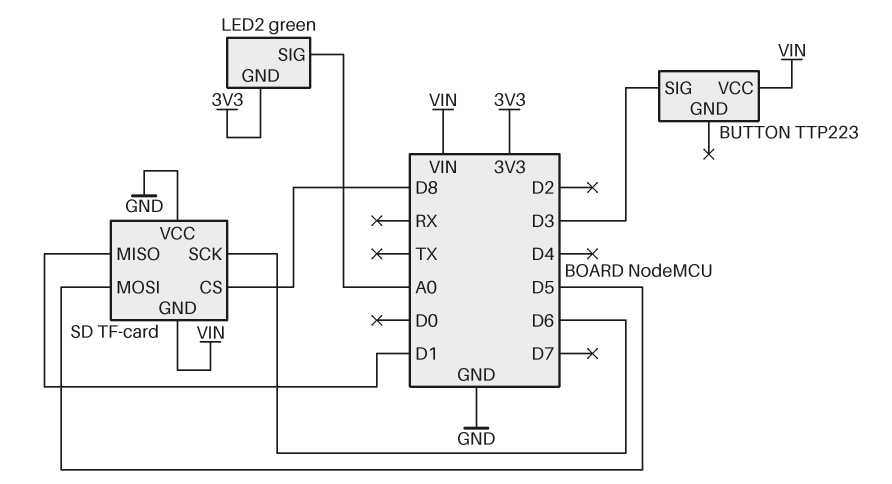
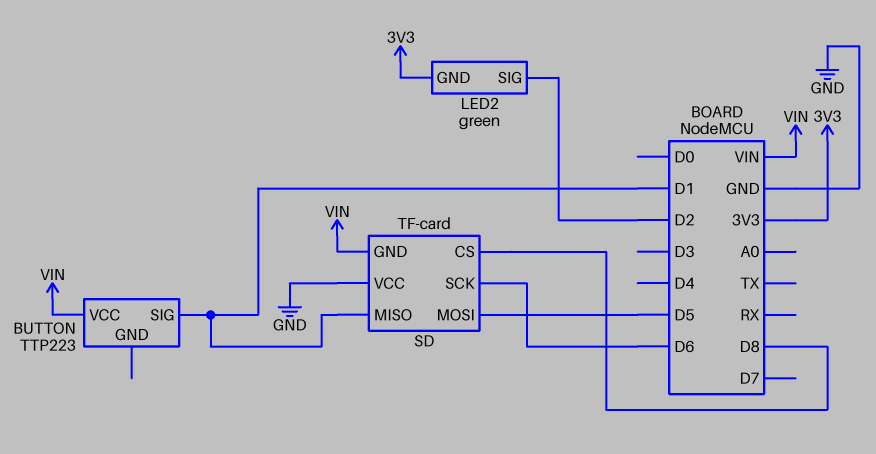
BUTTON pin SIG: D3 -> D1
LED2 pin SIG: A0 -> D2

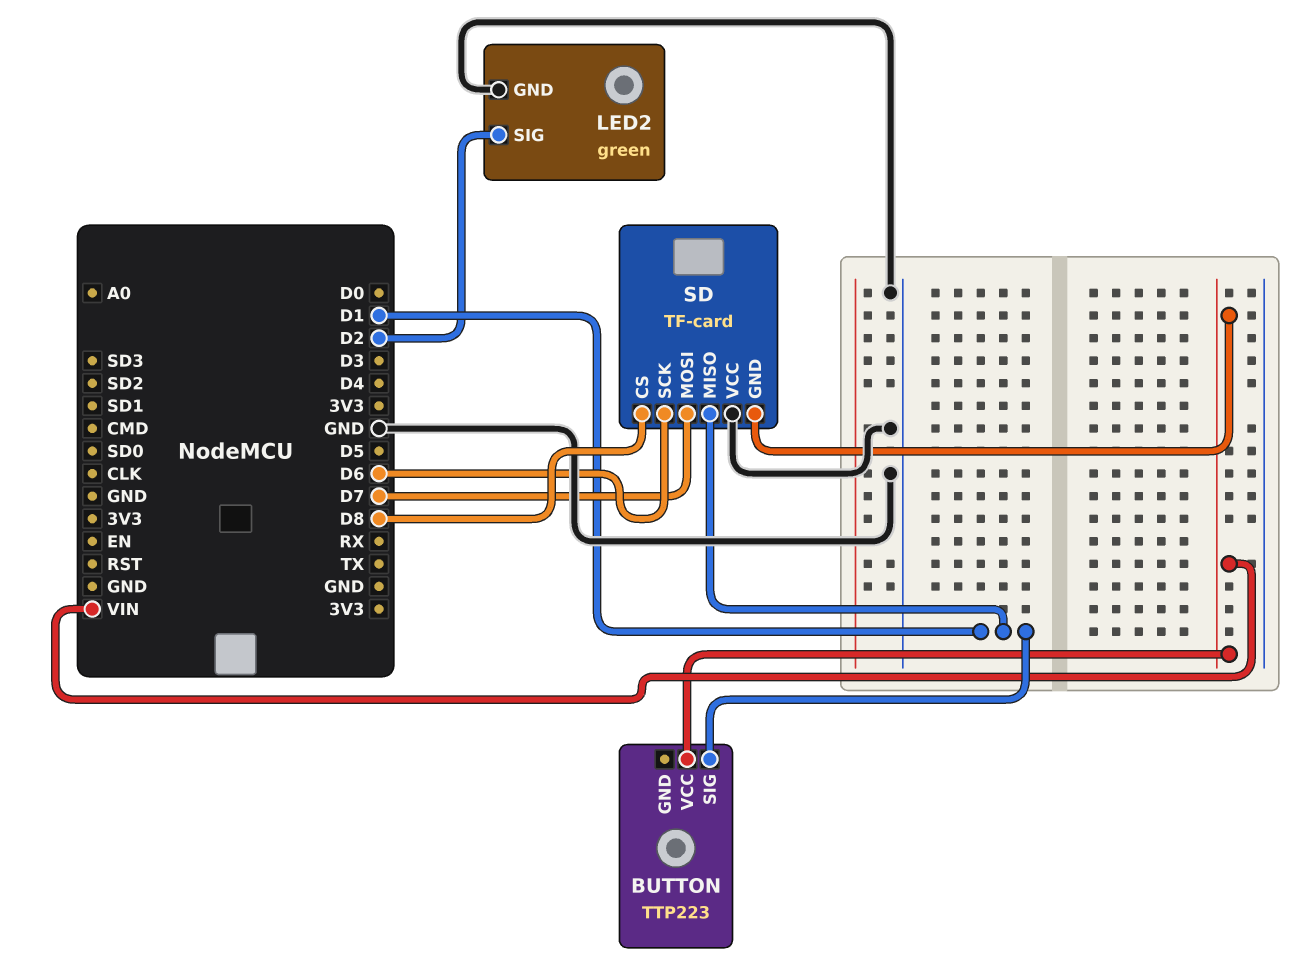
LED2 pin GND: 3V3 -> GND
SD pin MOSI: D5 -> D7

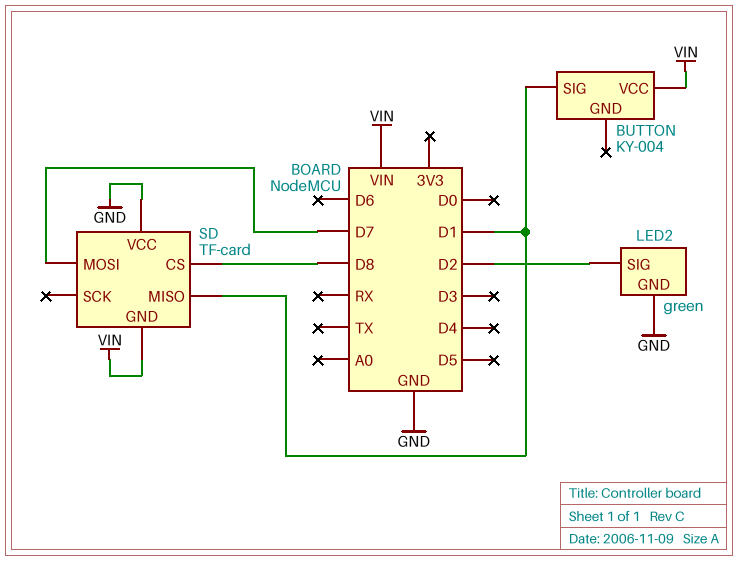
BUTTON: TTP223 -> KY-004
SD pin SCK: D6 -> none

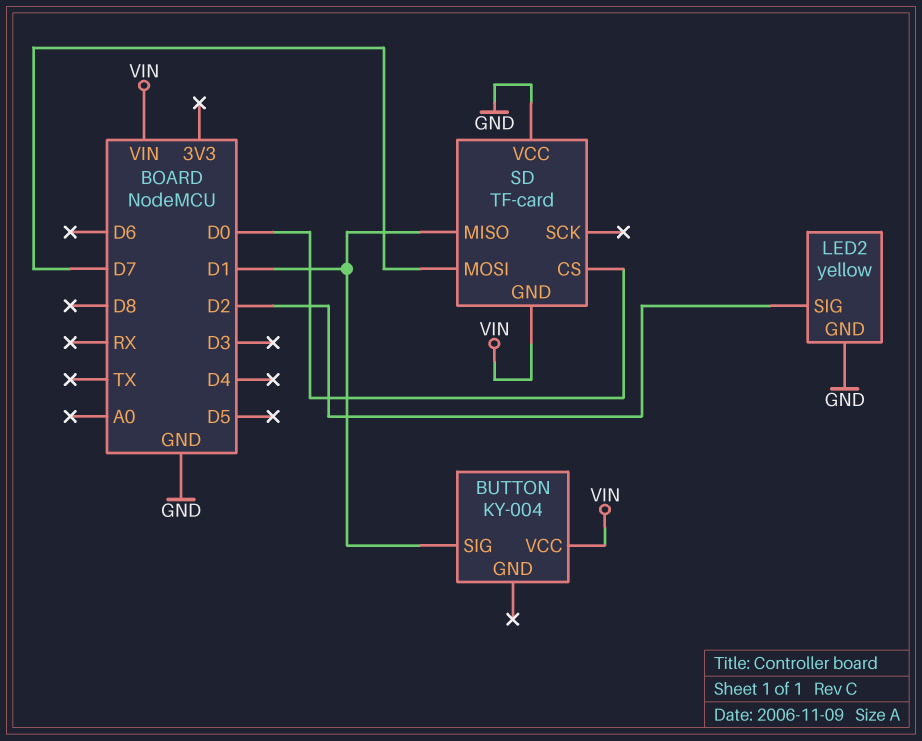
LED2: green -> yellow
SD pin CS: D8 -> D0

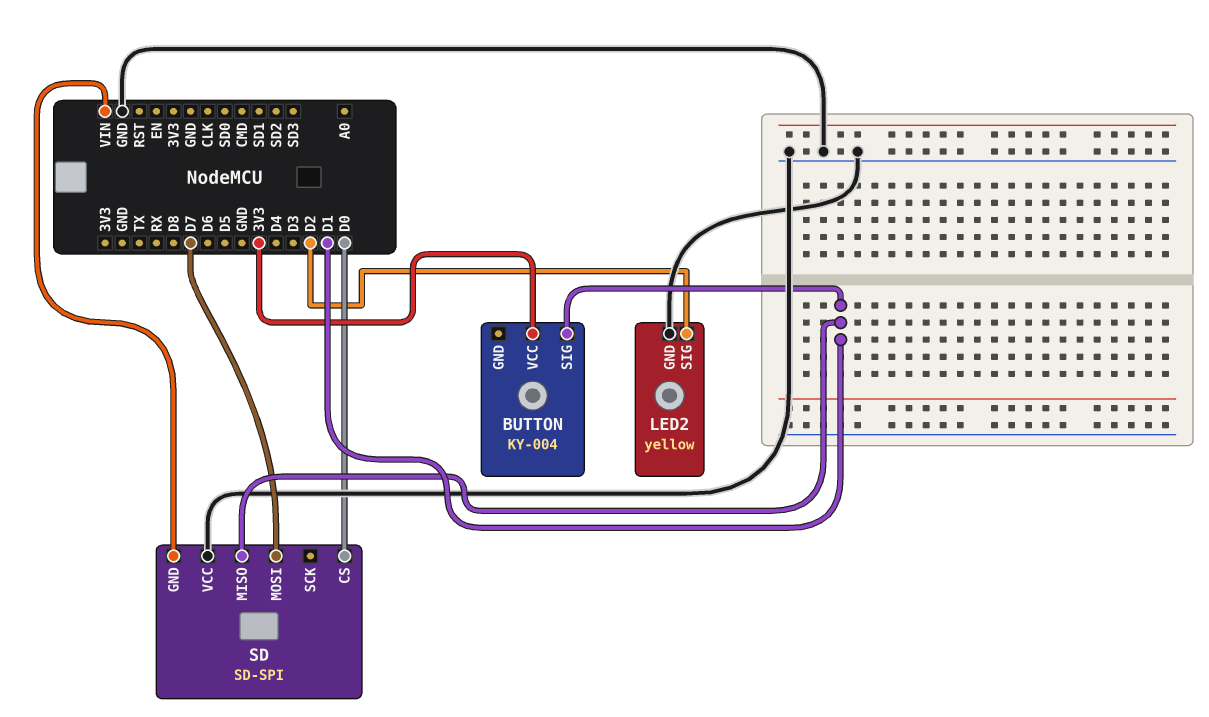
BUTTON pin VCC: VIN -> 3V3
SD: TF-card -> SD-SPI

